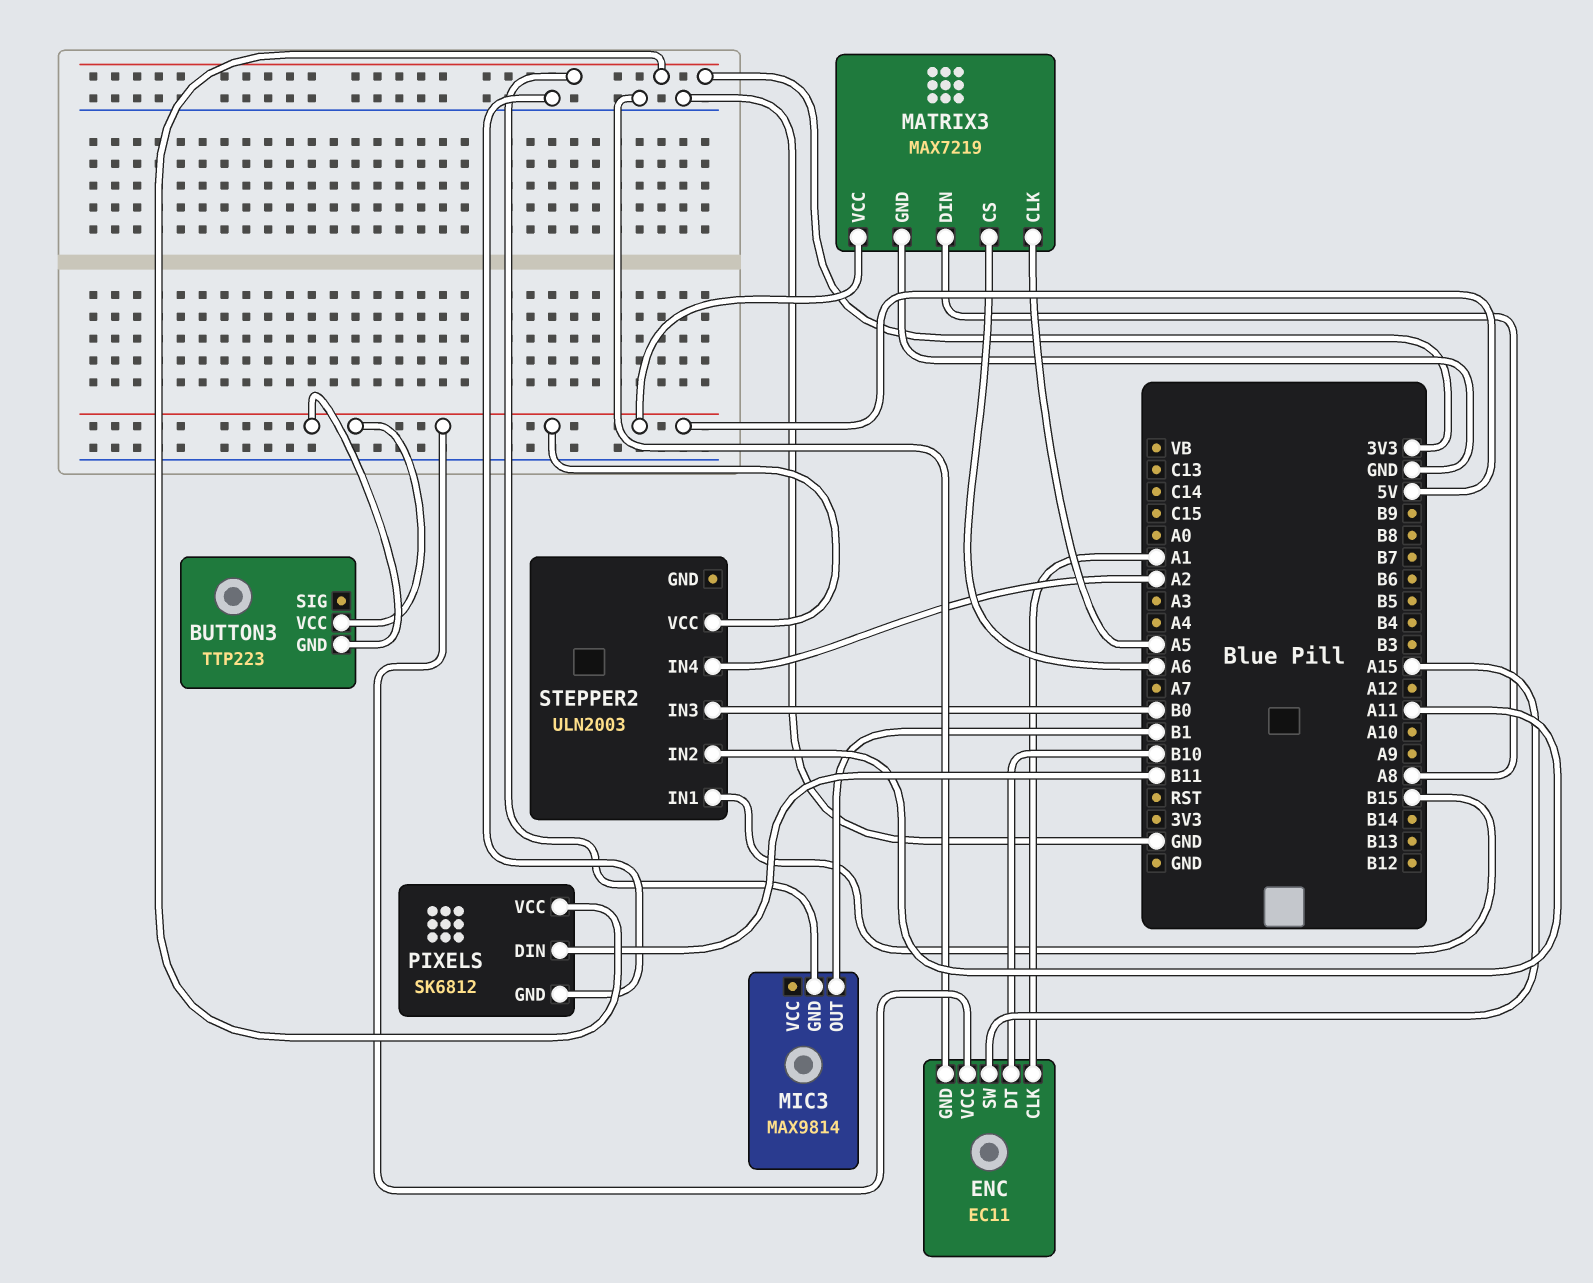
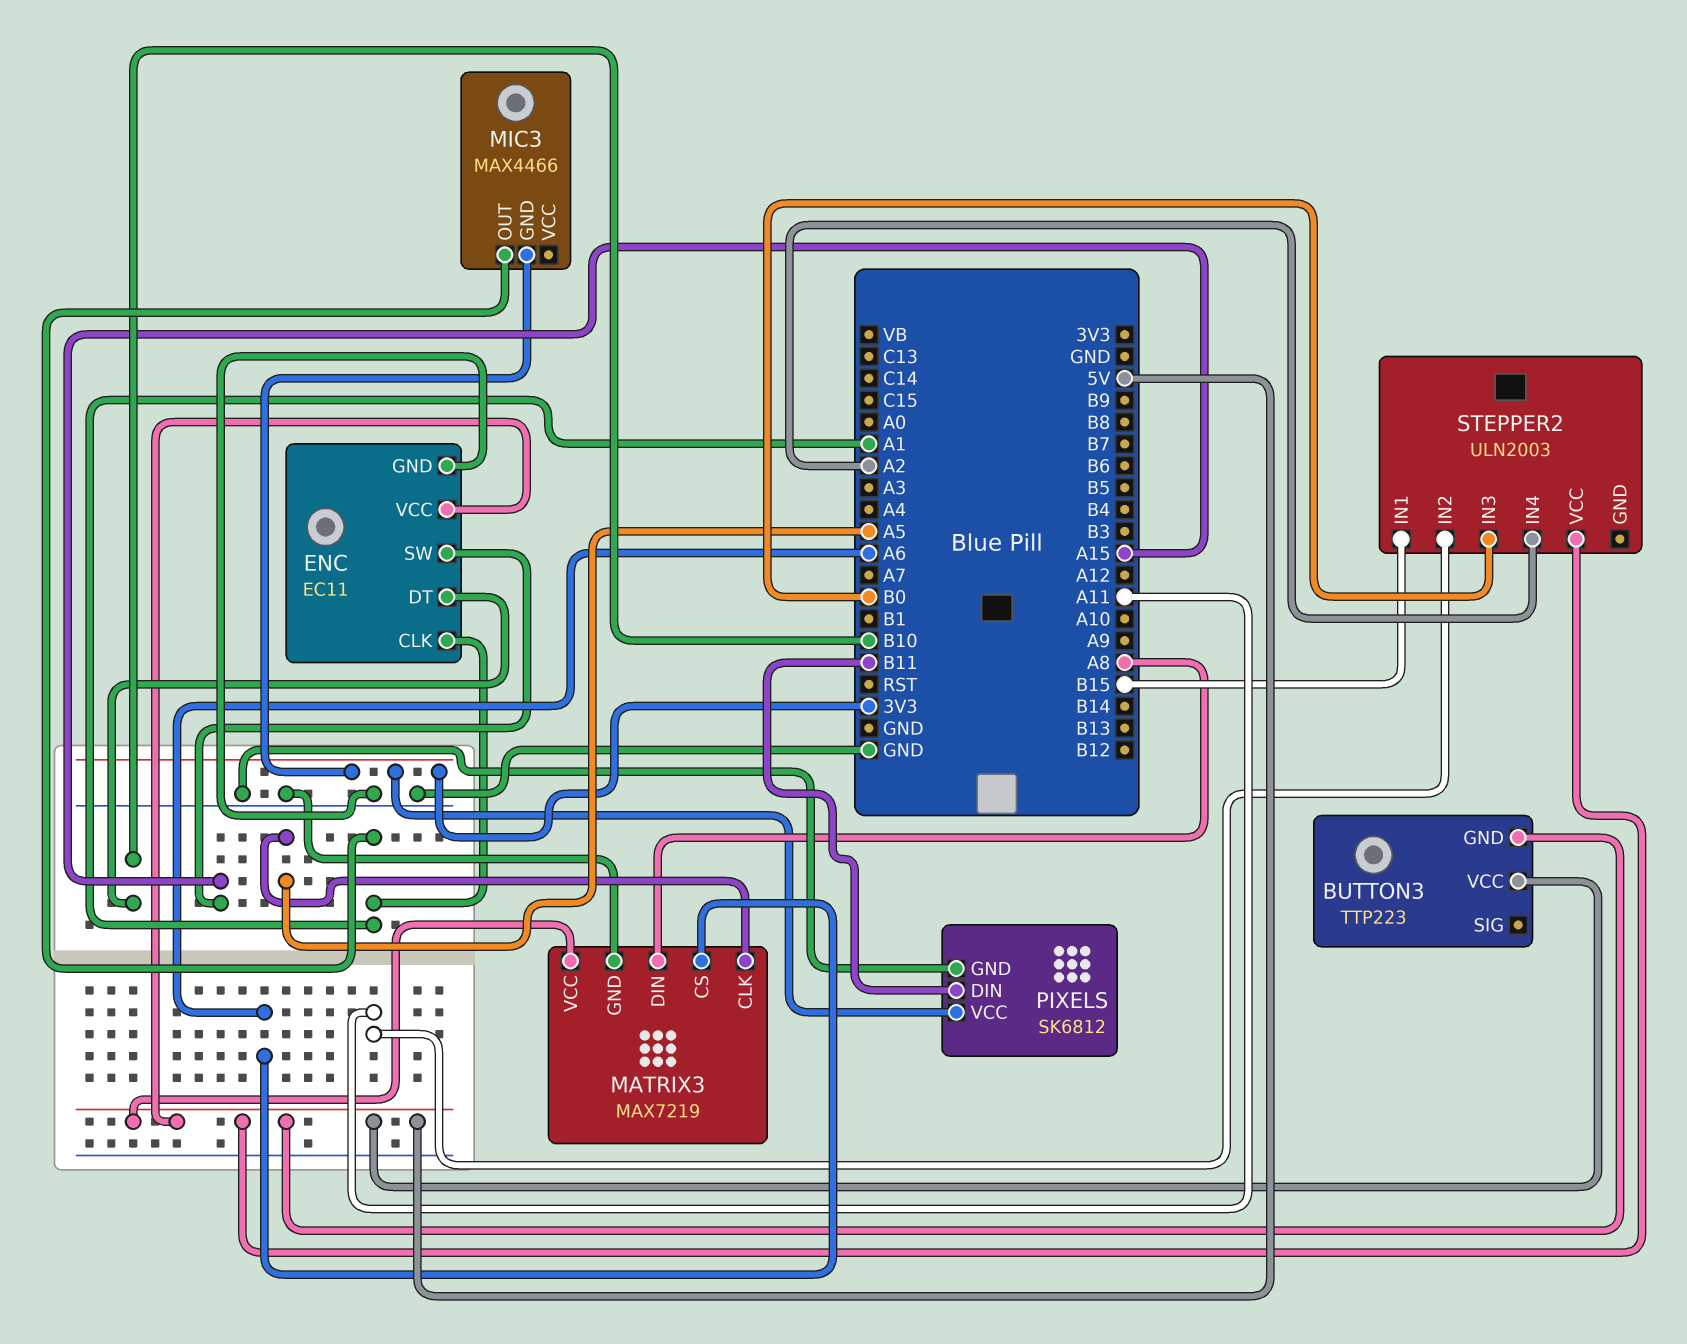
MIC3: MAX9814 -> MAX4466
MIC3 pin OUT: B1 -> A1

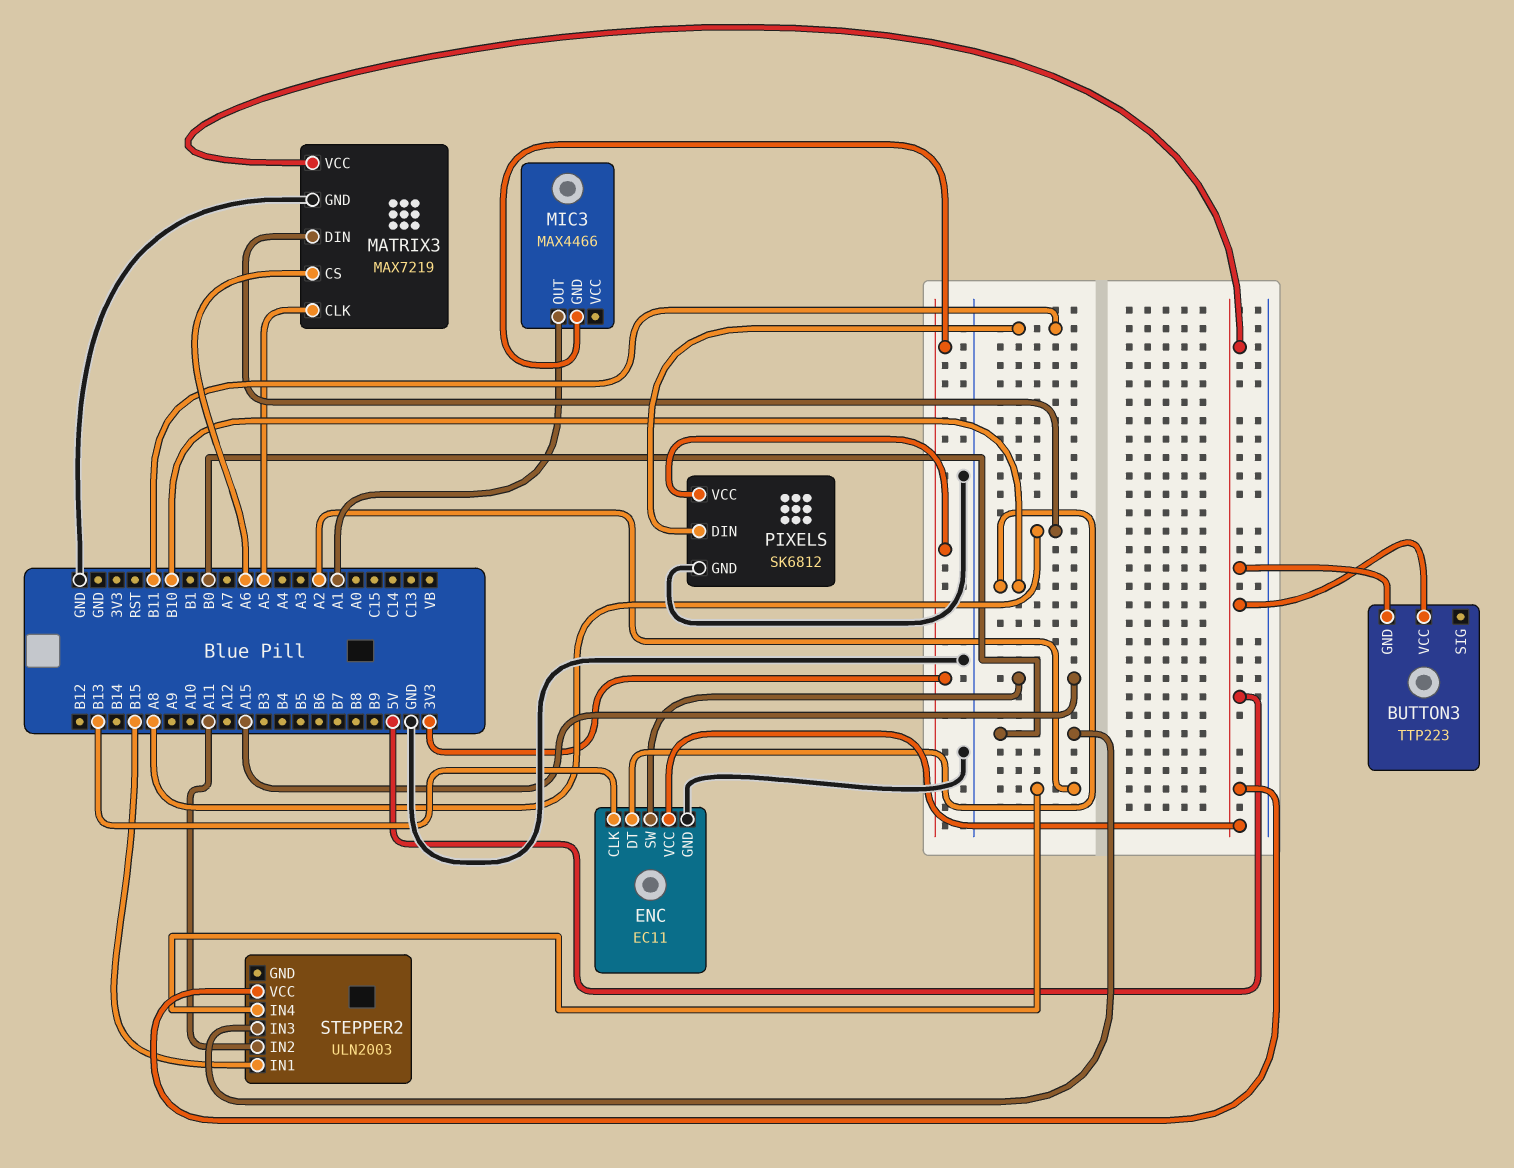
ENC pin CLK: A1 -> B13

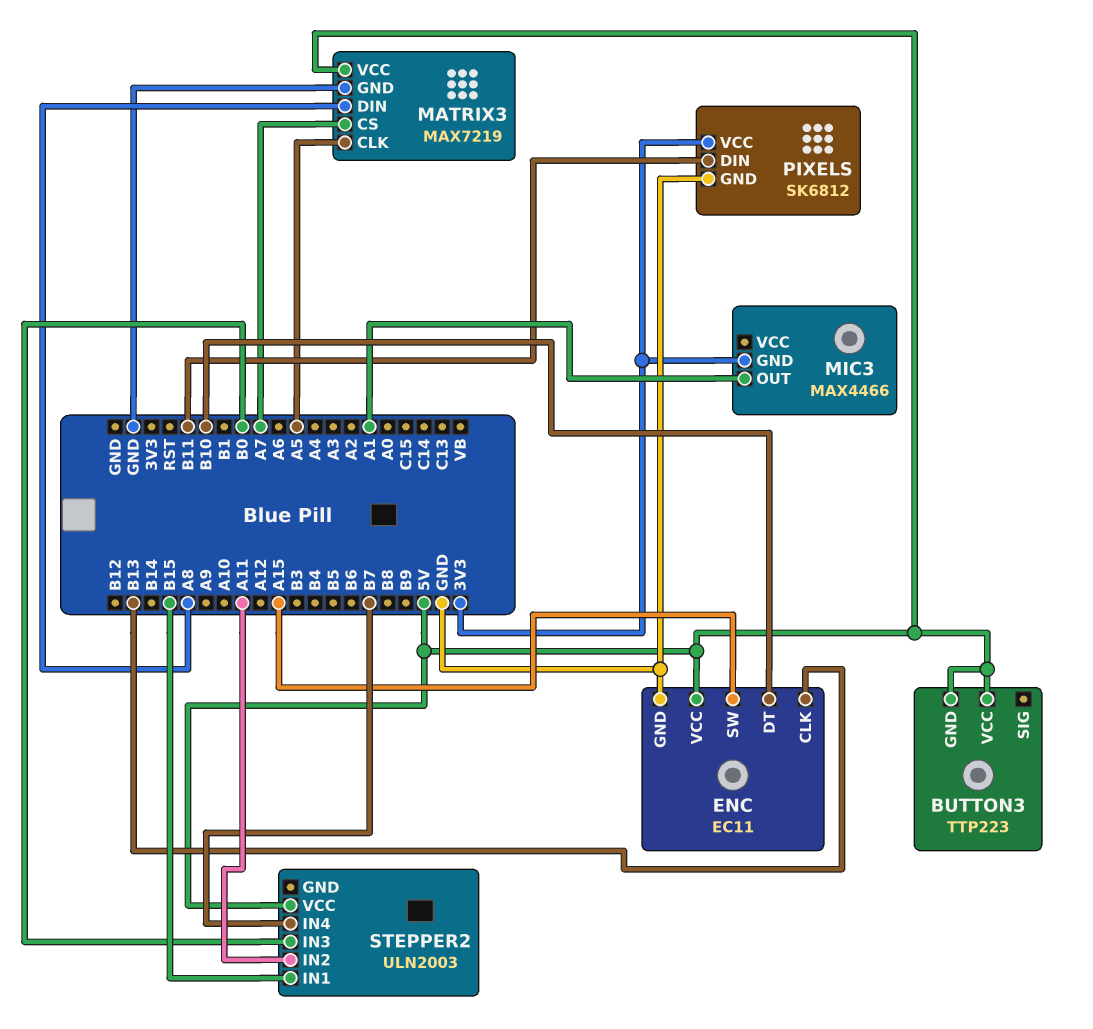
MATRIX3 pin CS: A6 -> A7
STEPPER2 pin IN4: A2 -> B7

